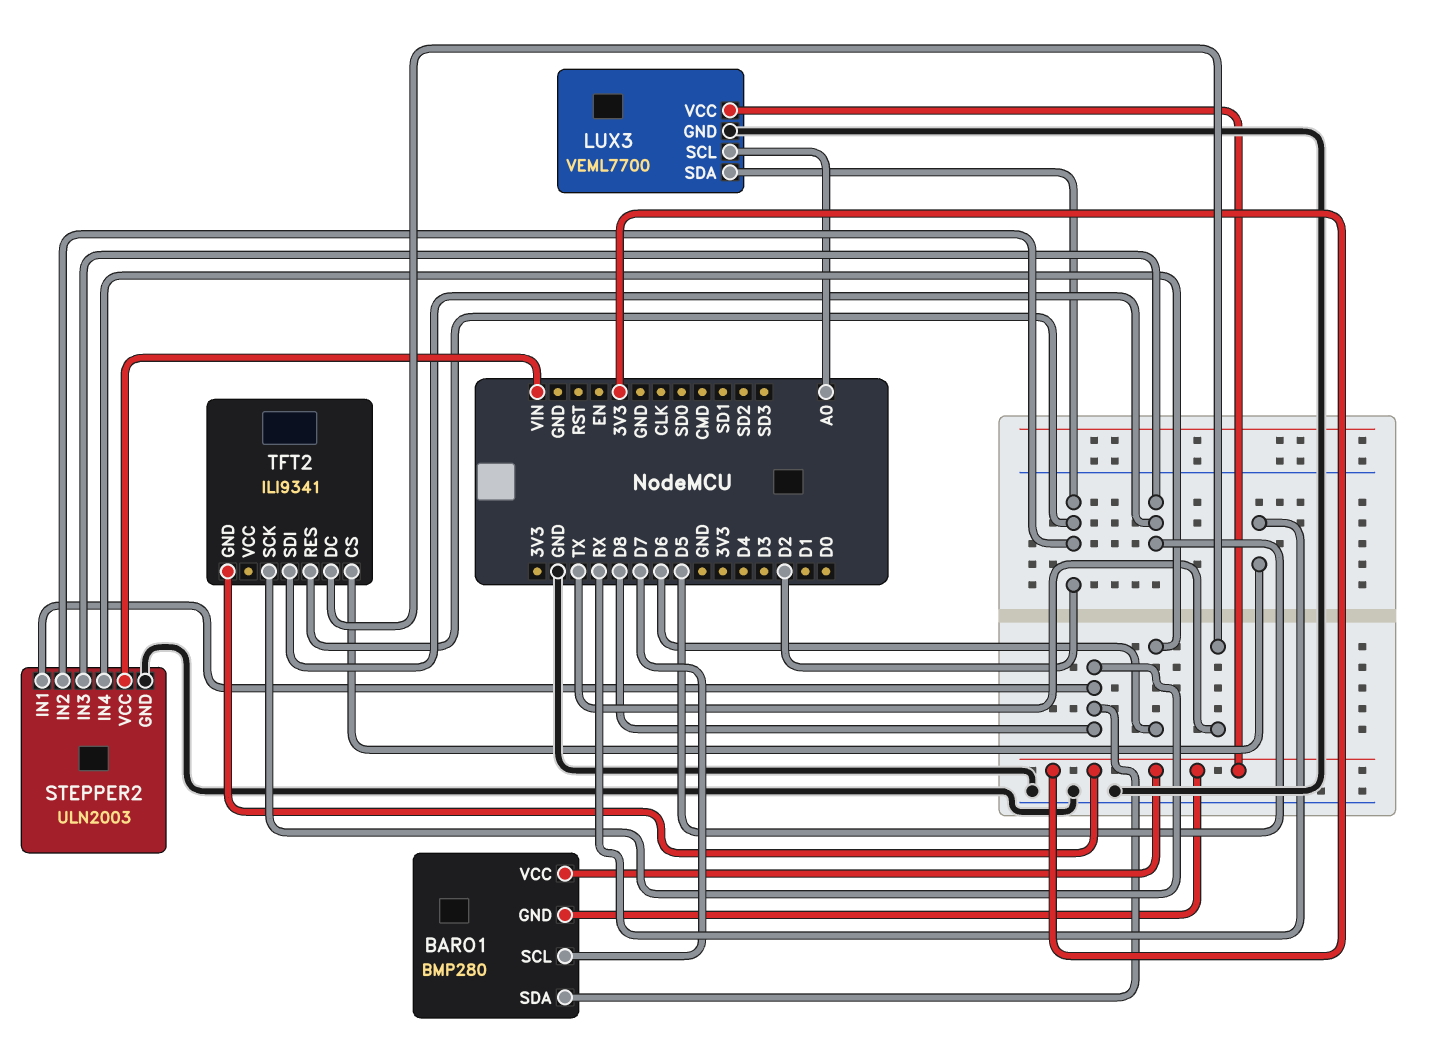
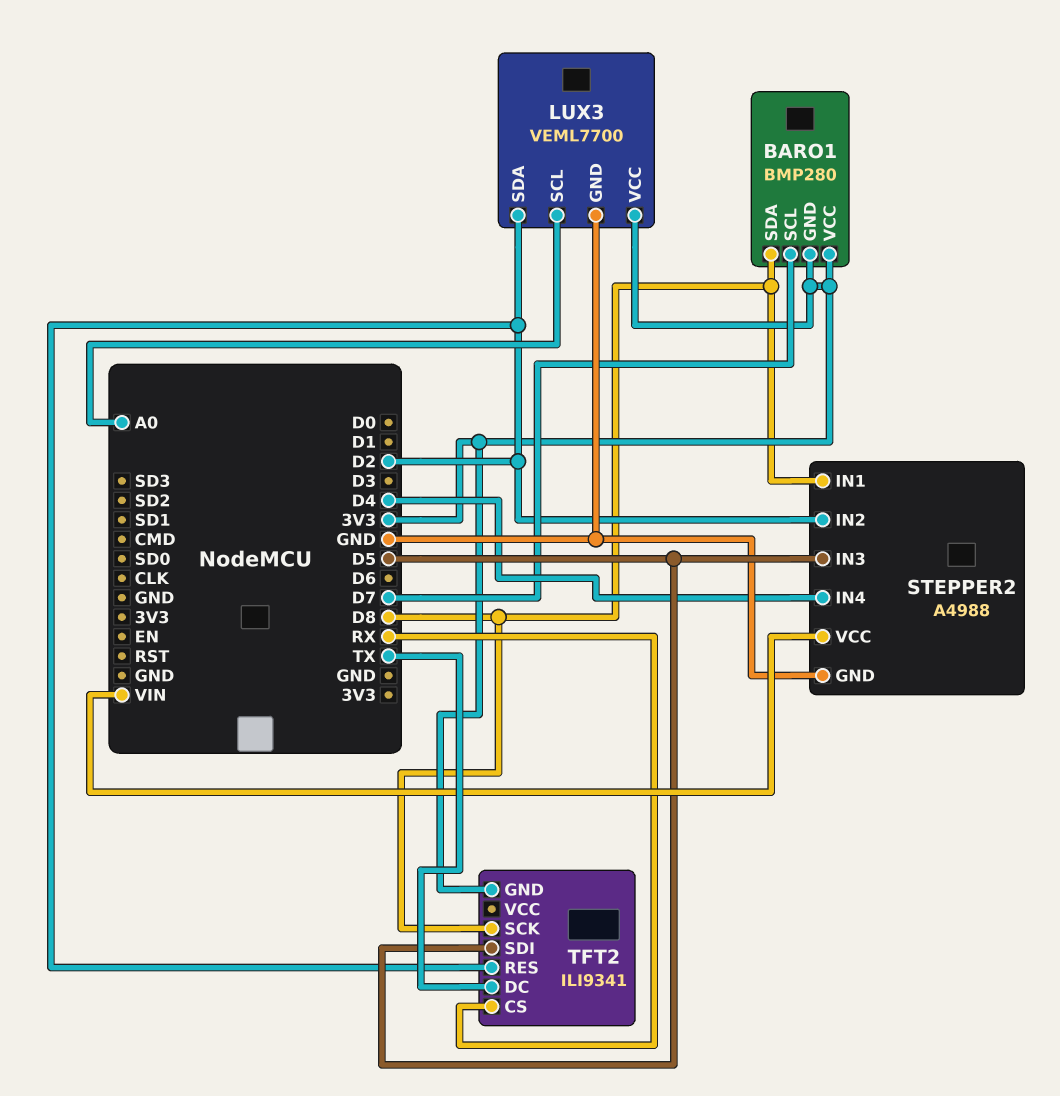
STEPPER2: ULN2003 -> A4988
STEPPER2 pin IN4: D6 -> D4

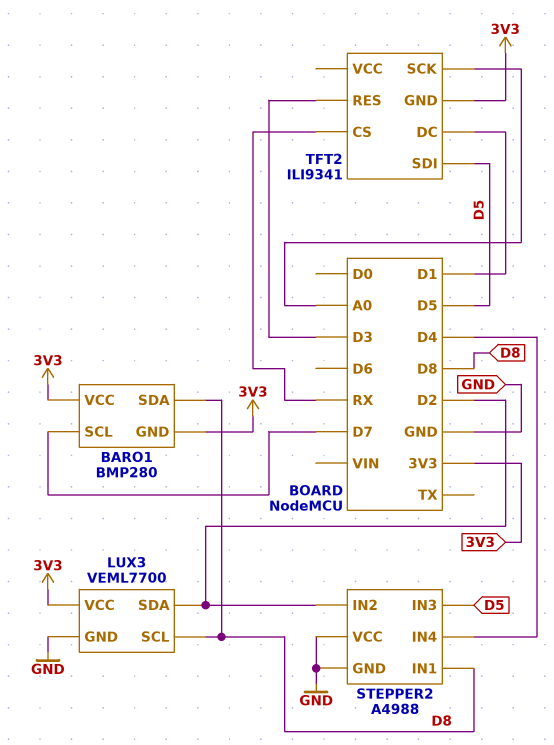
LUX3 pin SCL: A0 -> D8
STEPPER2 pin VCC: VIN -> GND
TFT2 pin DC: TX -> D1
TFT2 pin RES: D2 -> D3
TFT2 pin SCK: D8 -> A0

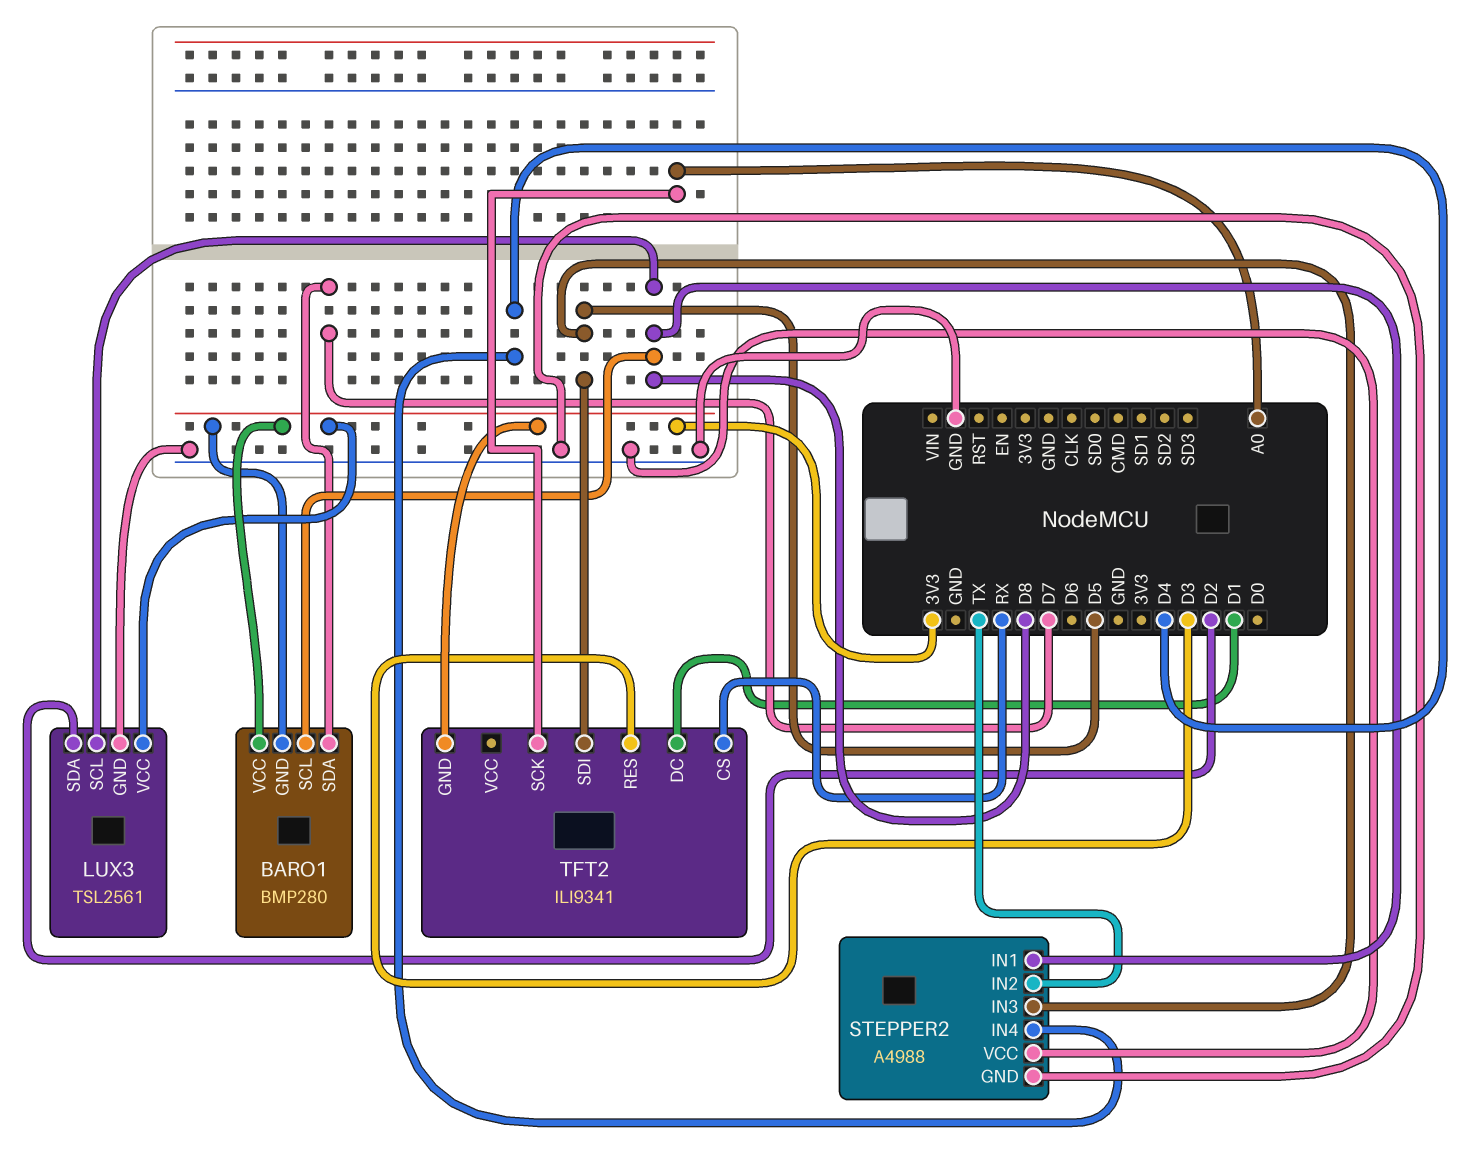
BARO1 pin SCL: D7 -> D8
BARO1 pin SDA: D8 -> D7
LUX3: VEML7700 -> TSL2561
STEPPER2 pin IN2: D2 -> TX

